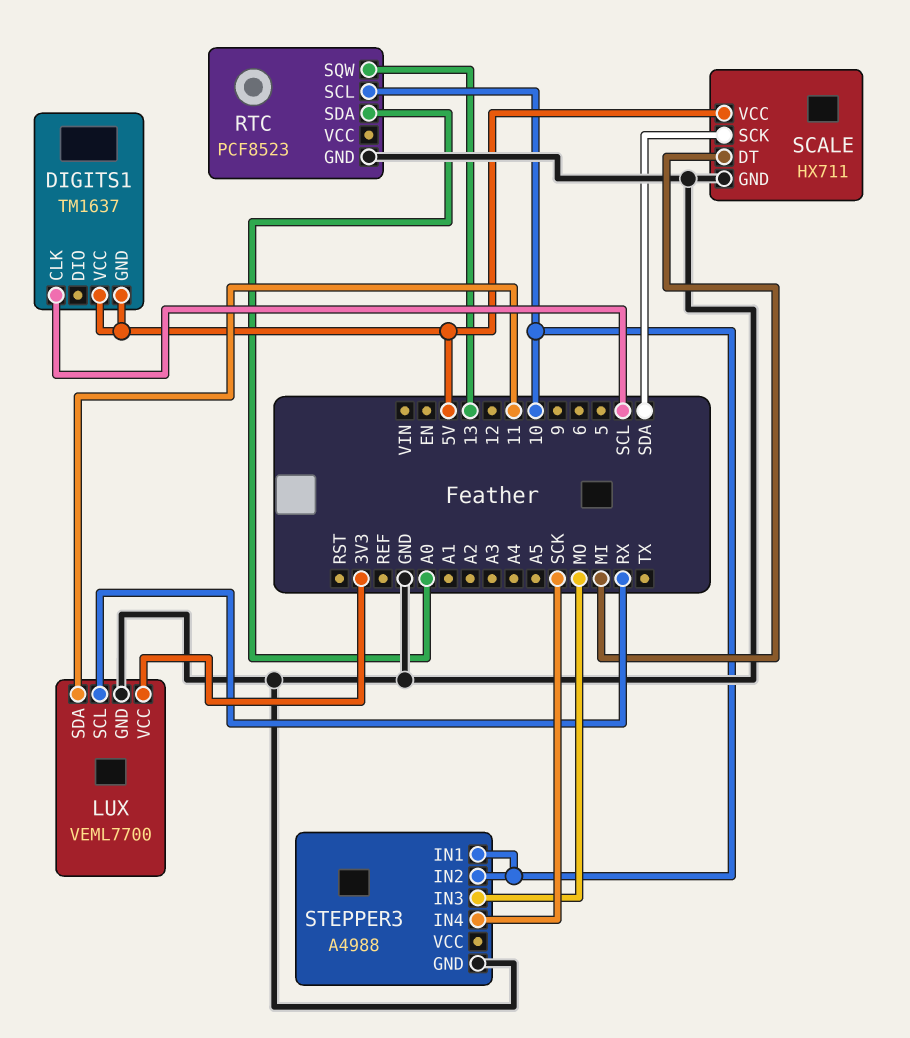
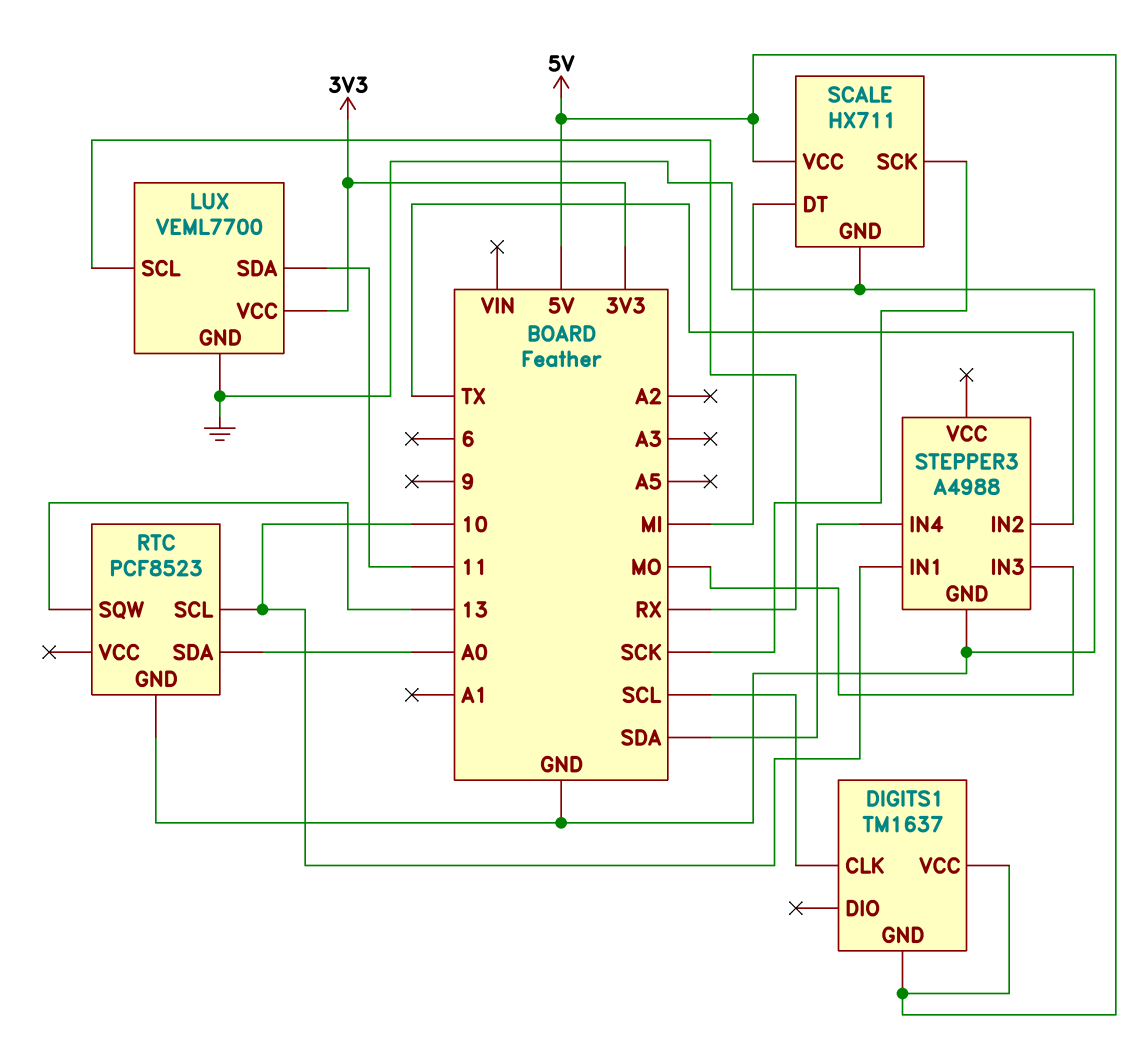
SCALE pin SCK: SDA -> SCK
STEPPER3 pin IN2: 10 -> TX
STEPPER3 pin IN4: SCK -> SDA

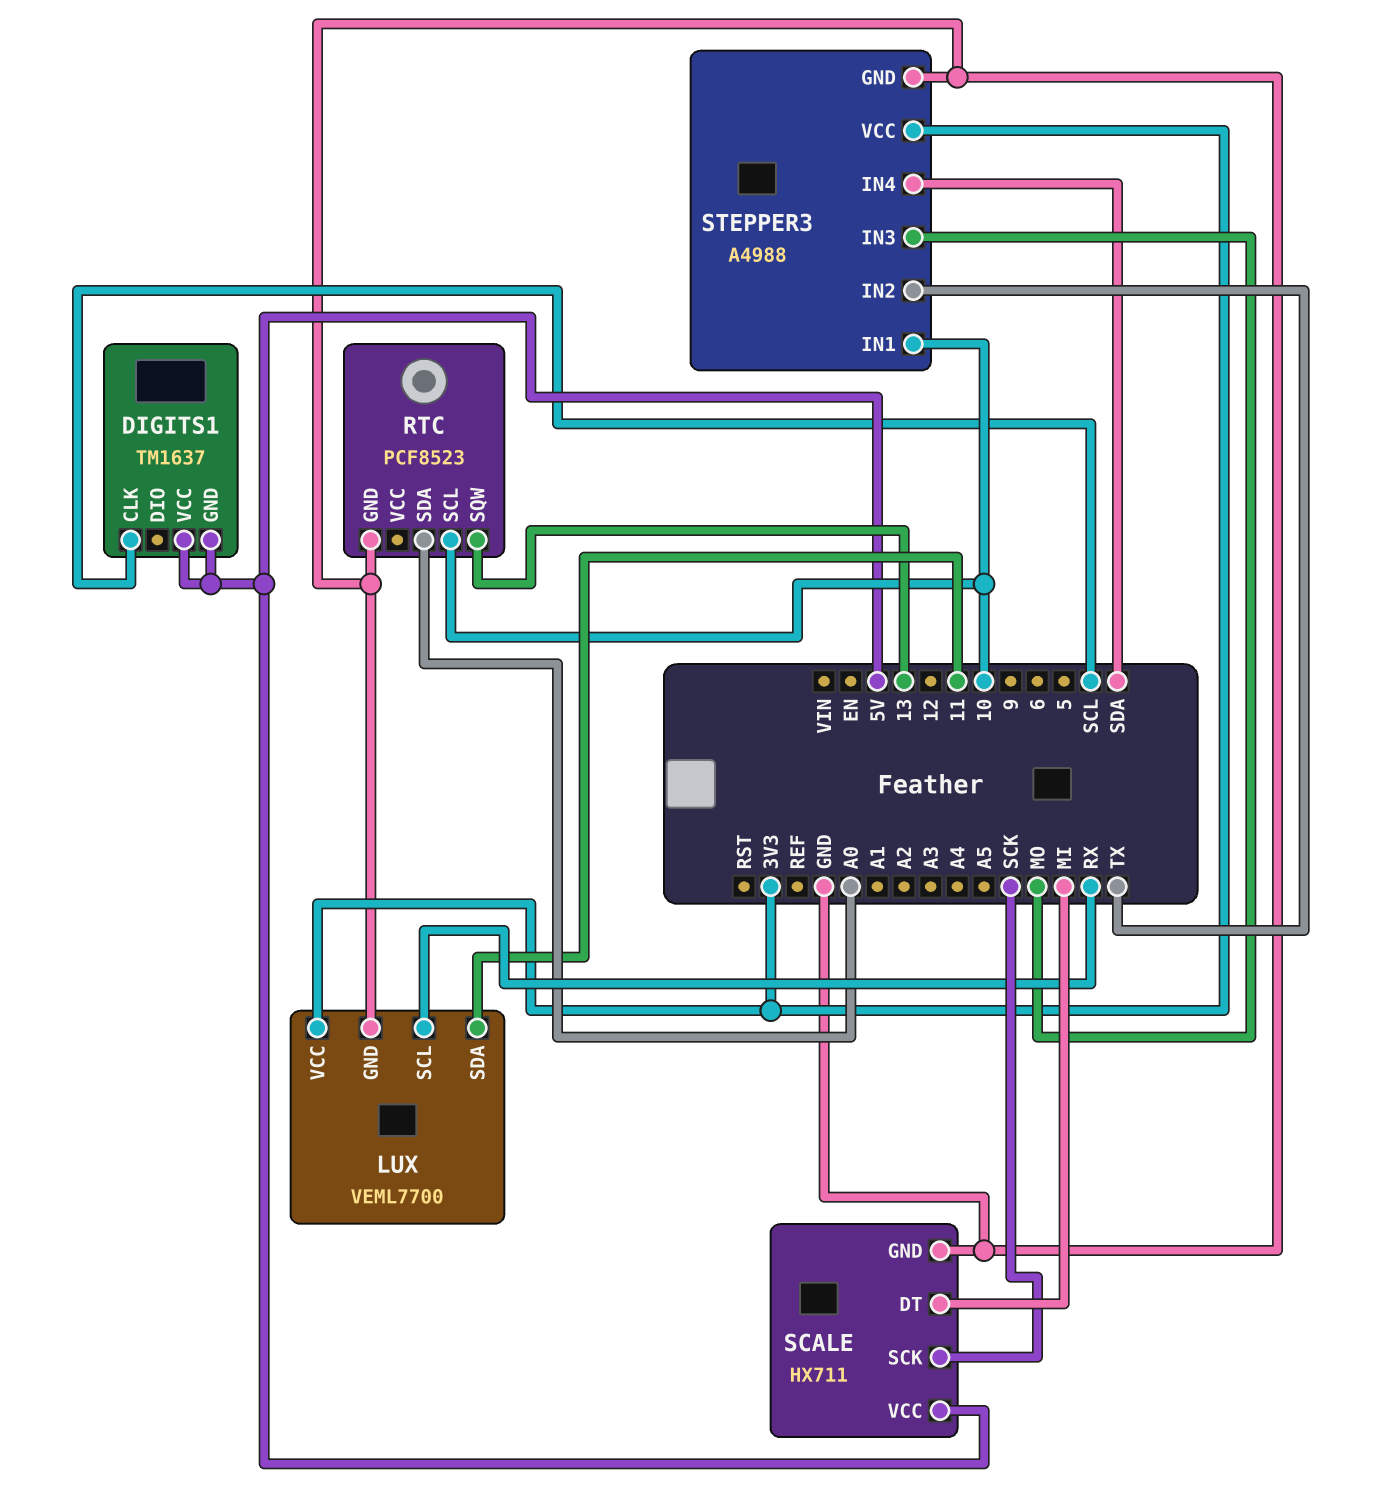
STEPPER3 pin VCC: none -> 3V3

